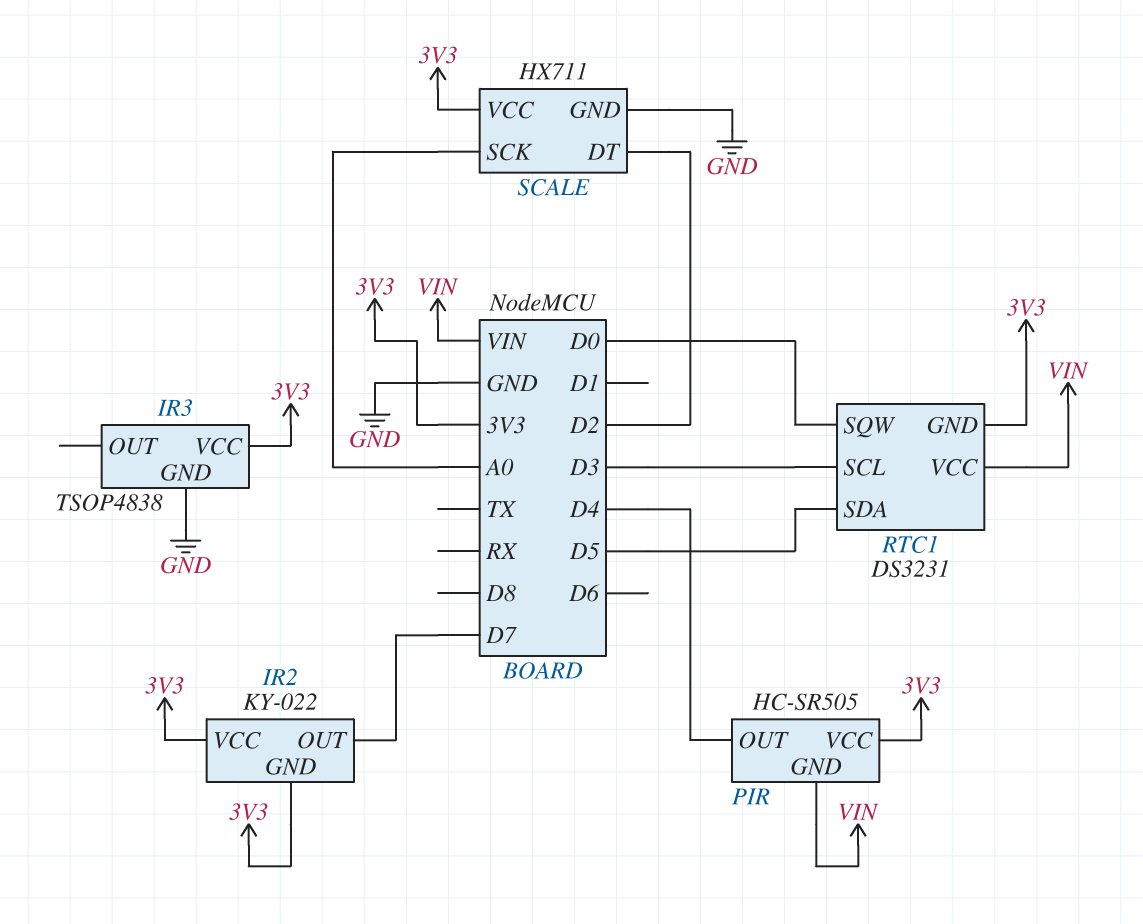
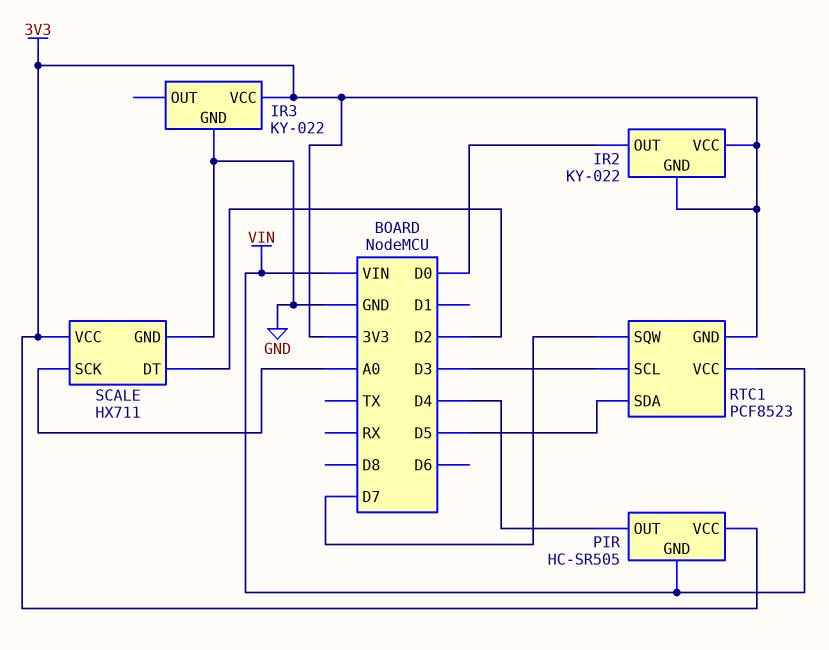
IR2 pin OUT: D7 -> D0
IR3: TSOP4838 -> KY-022
RTC1: DS3231 -> PCF8523
RTC1 pin SQW: D0 -> D7

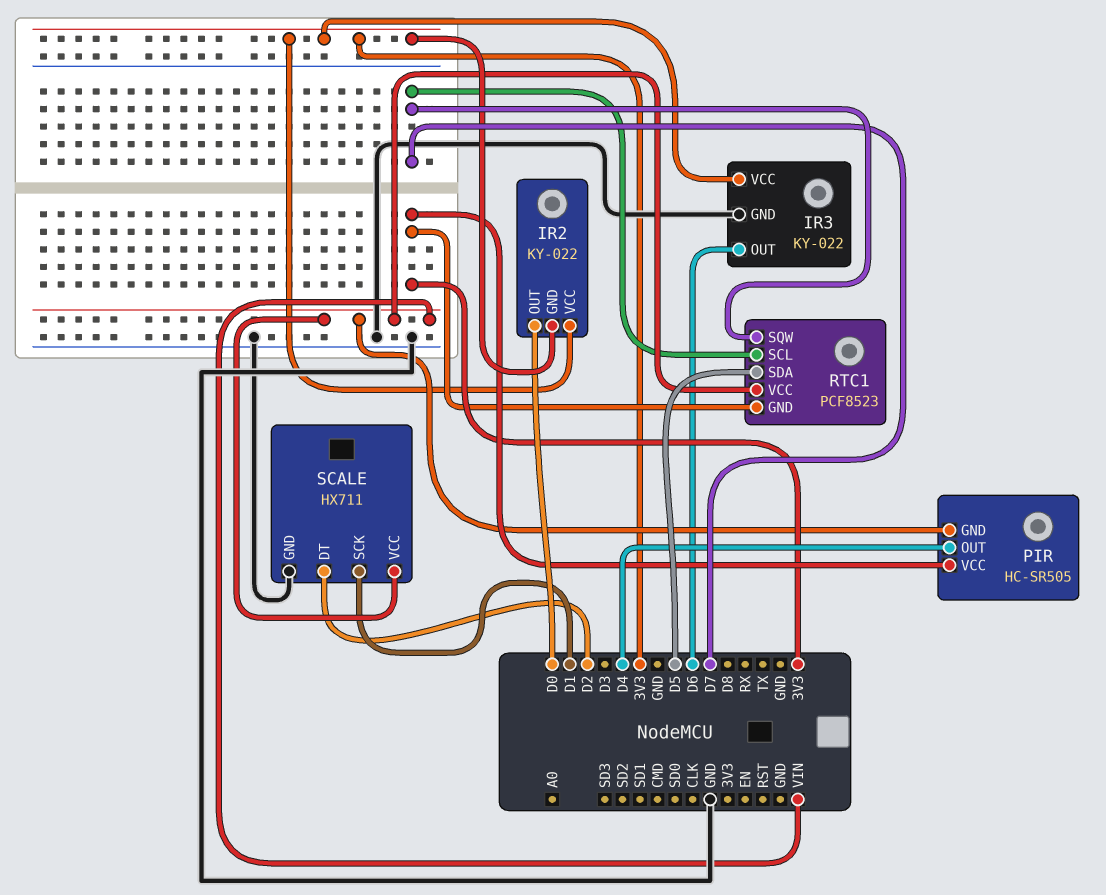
IR3 pin OUT: none -> D6
RTC1 pin SCL: D3 -> D7
SCALE pin SCK: A0 -> D1
SCALE pin VCC: 3V3 -> VIN

